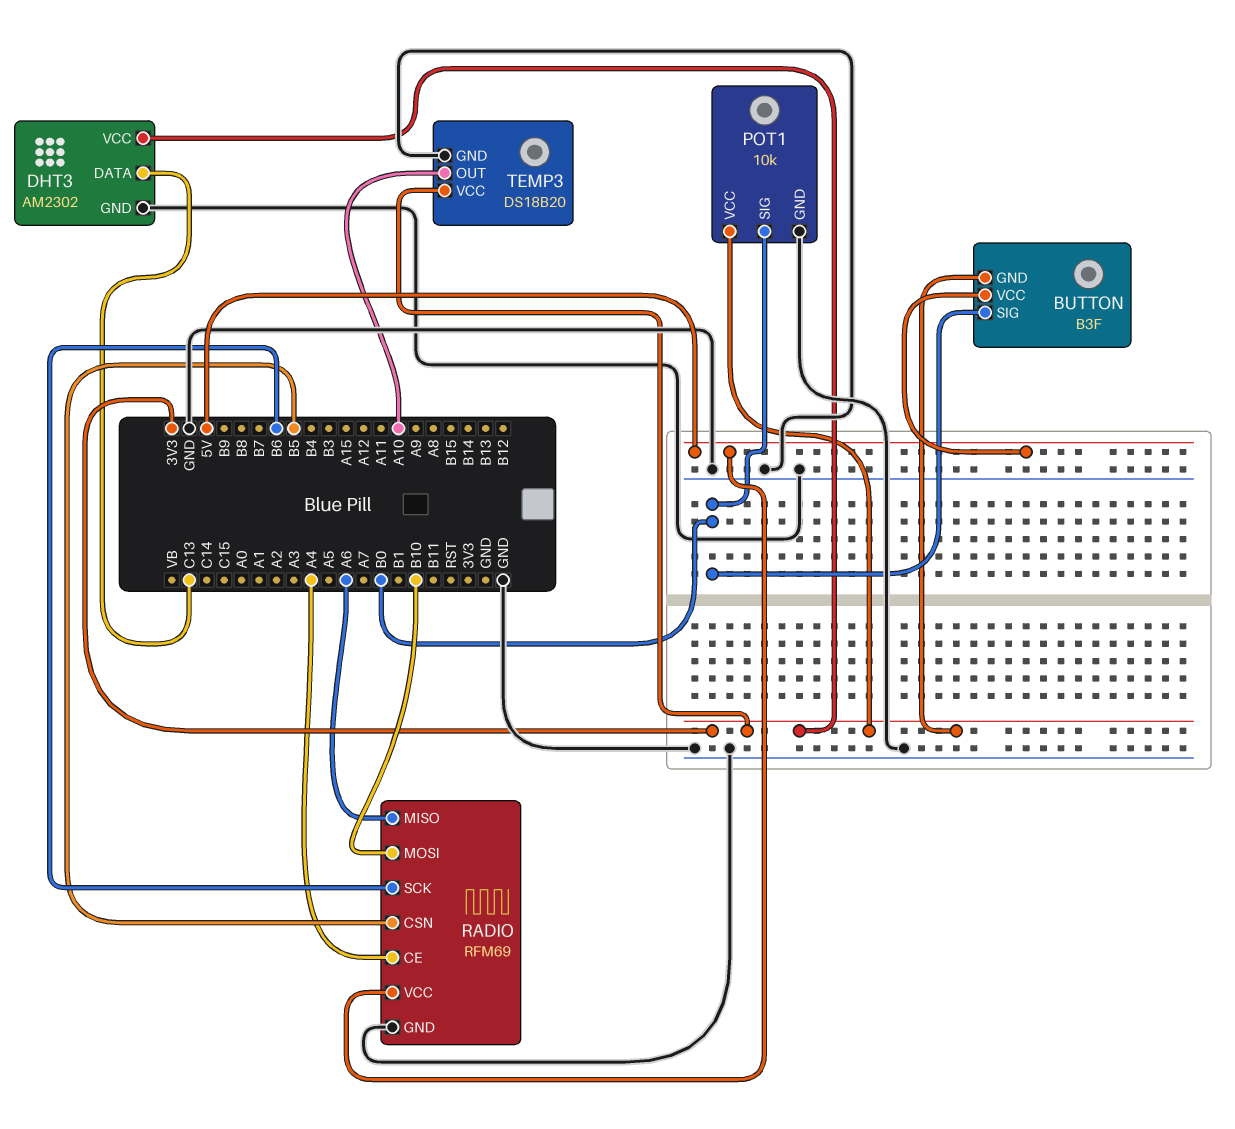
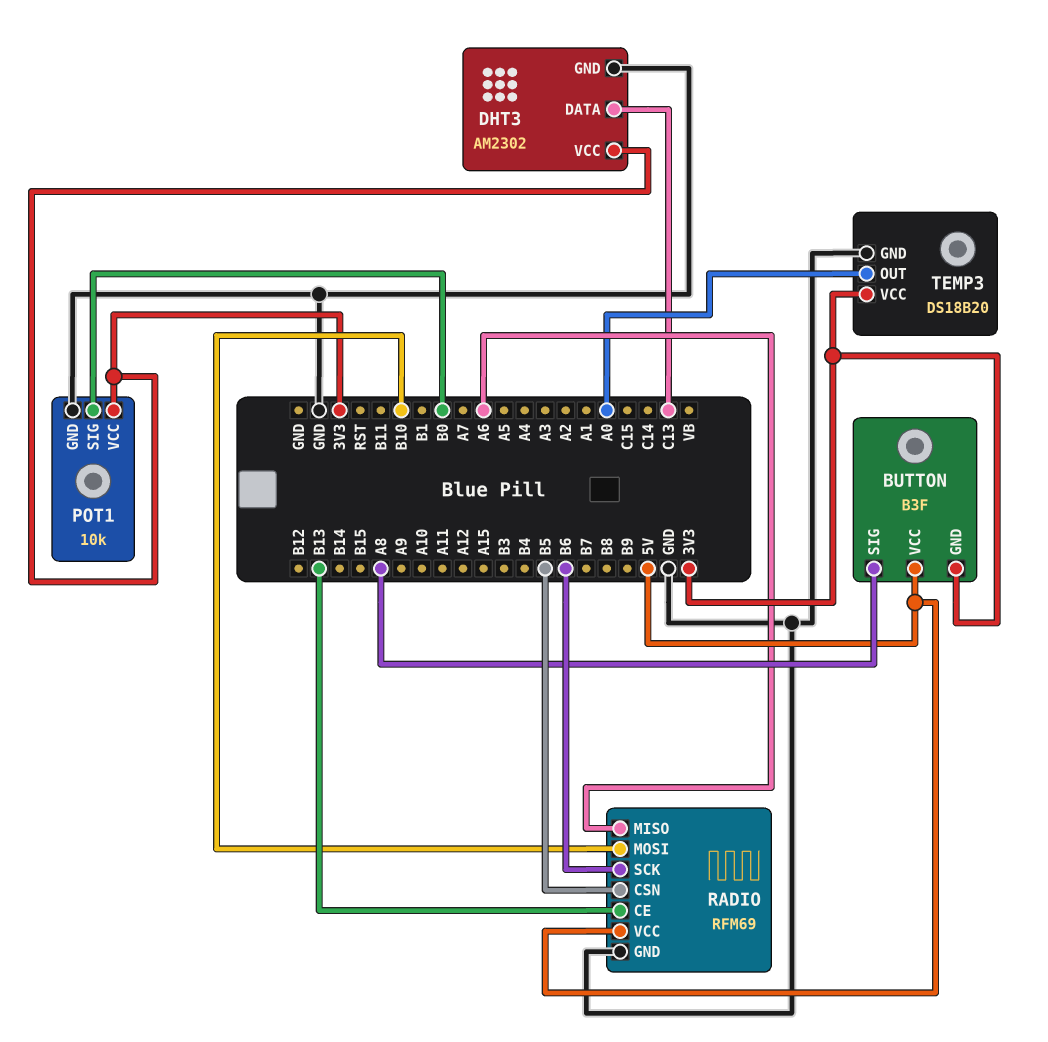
BUTTON pin SIG: B0 -> A8
RADIO pin CE: A4 -> B13
TEMP3 pin OUT: A10 -> A0

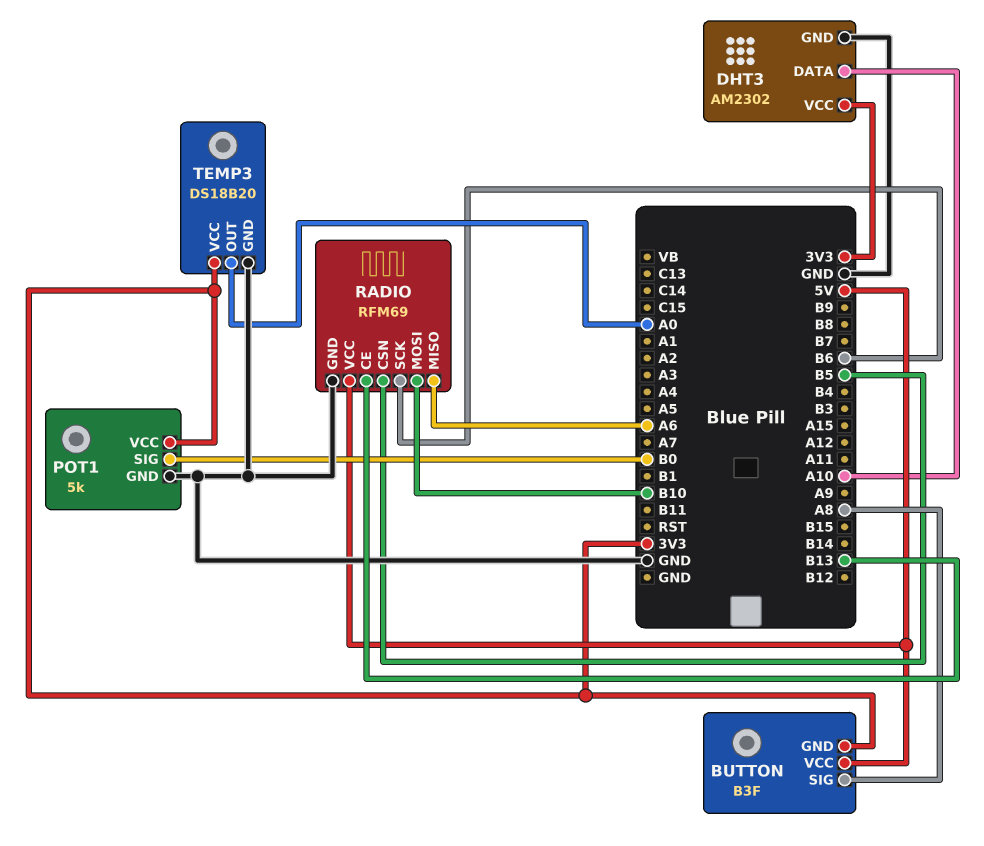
DHT3 pin DATA: C13 -> A10
POT1: 10k -> 5k

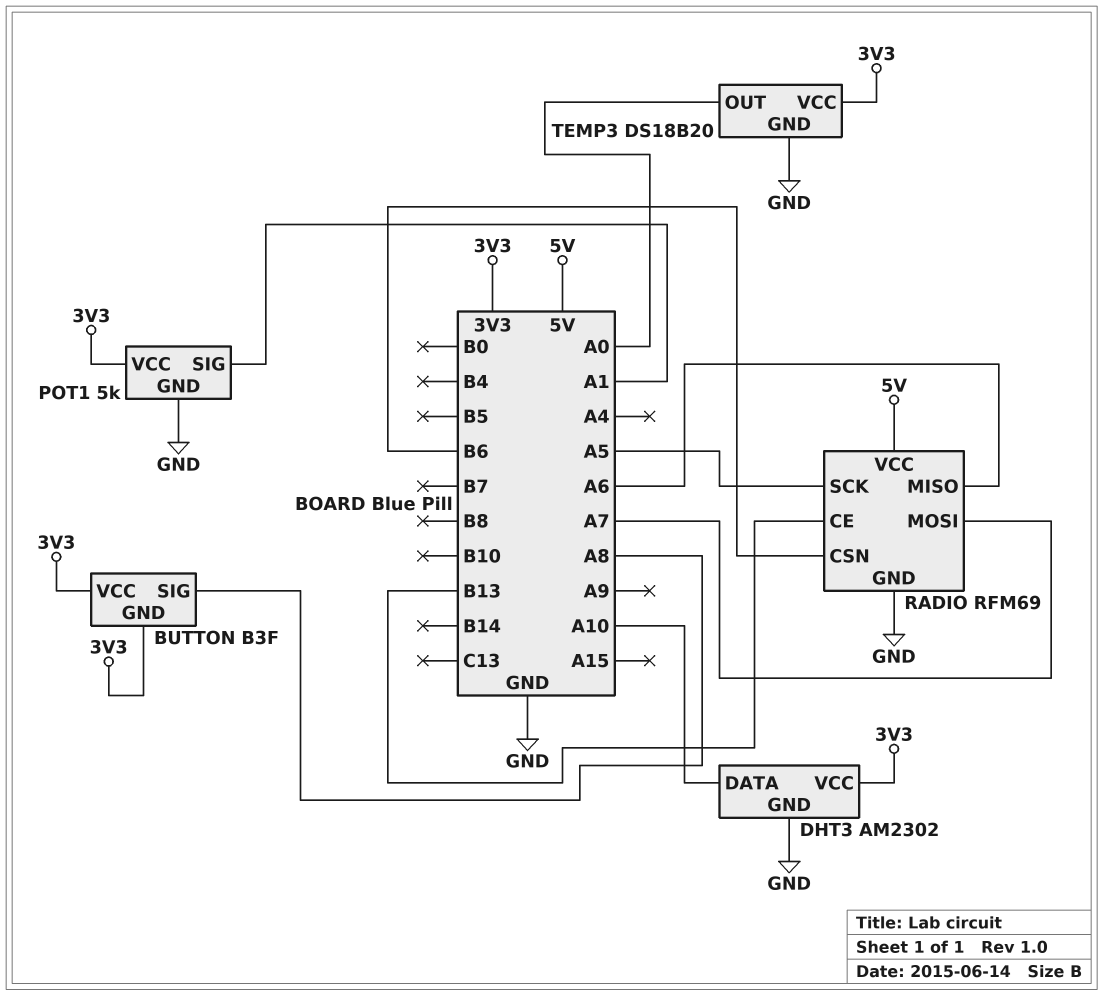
BUTTON pin VCC: 5V -> 3V3
POT1 pin SIG: B0 -> A1
RADIO pin CSN: B5 -> B6
RADIO pin MOSI: B10 -> A7
RADIO pin SCK: B6 -> A5

